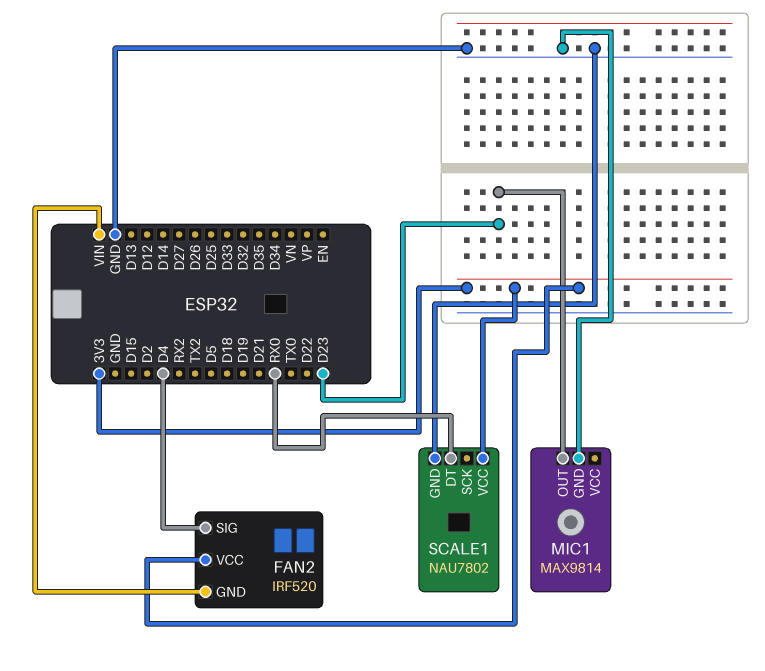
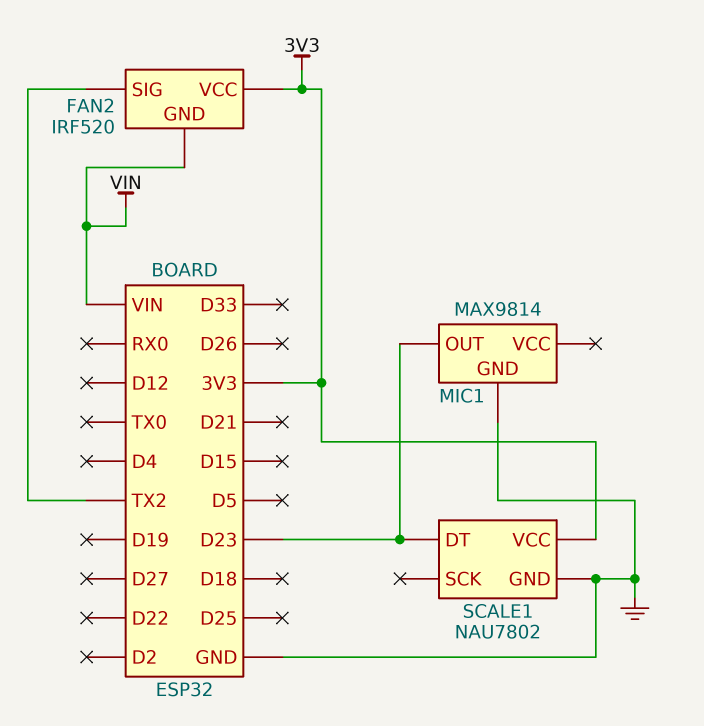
FAN2 pin SIG: D4 -> TX2
SCALE1 pin DT: RX0 -> D23

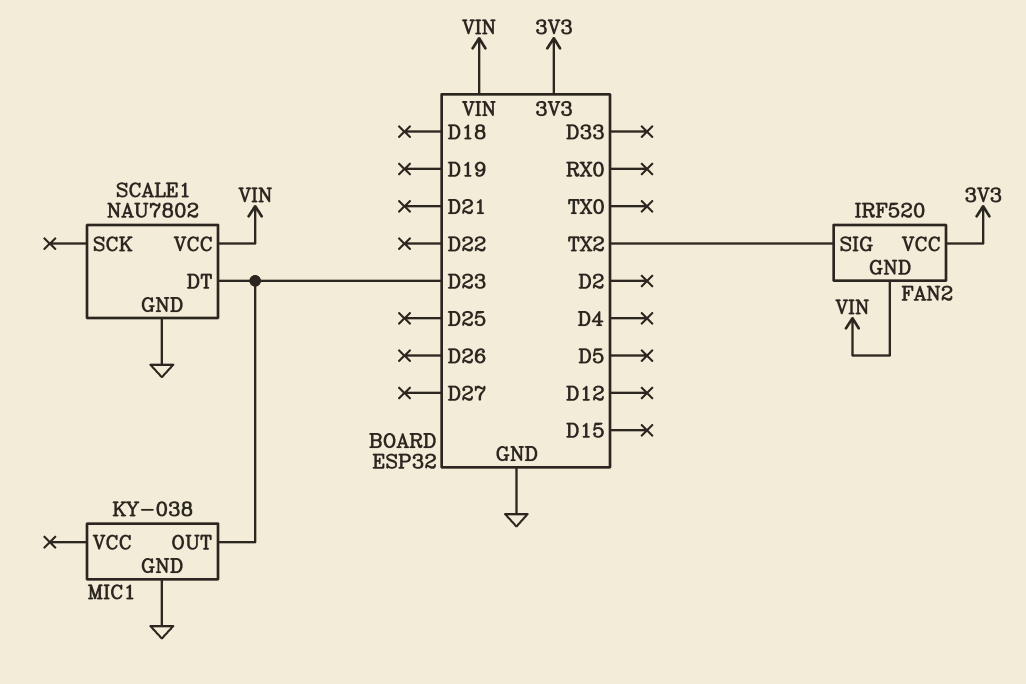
MIC1: MAX9814 -> KY-038
SCALE1 pin VCC: 3V3 -> VIN

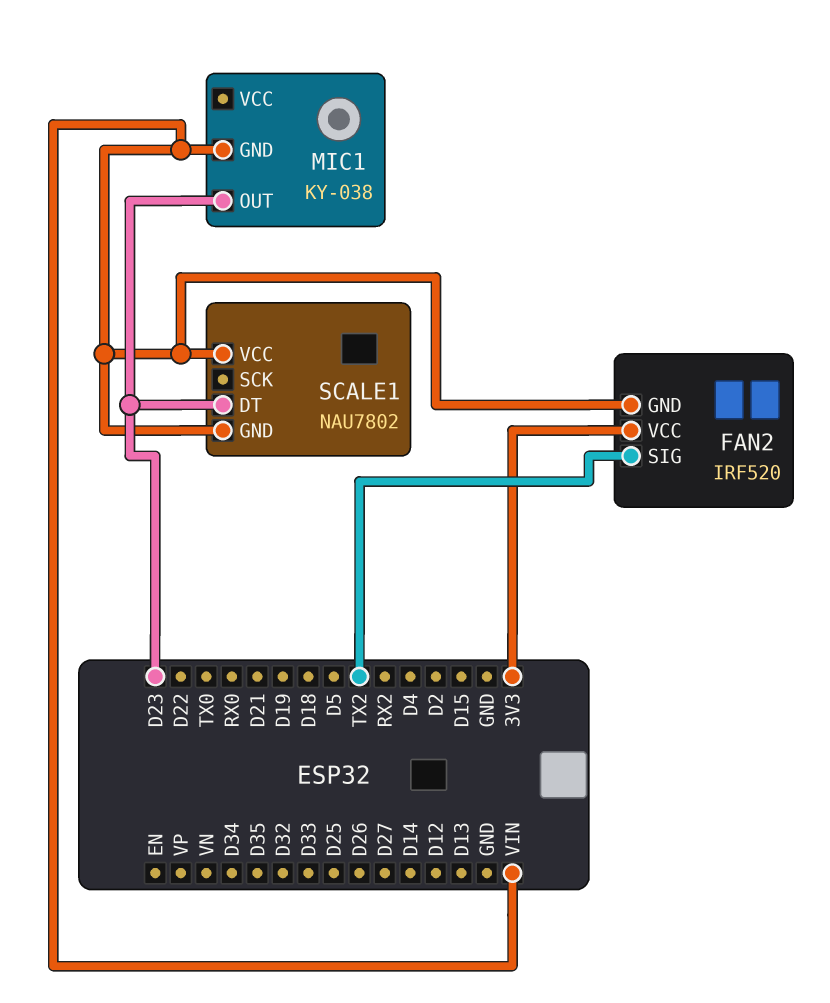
MIC1 pin GND: GND -> VIN
SCALE1 pin GND: GND -> VIN

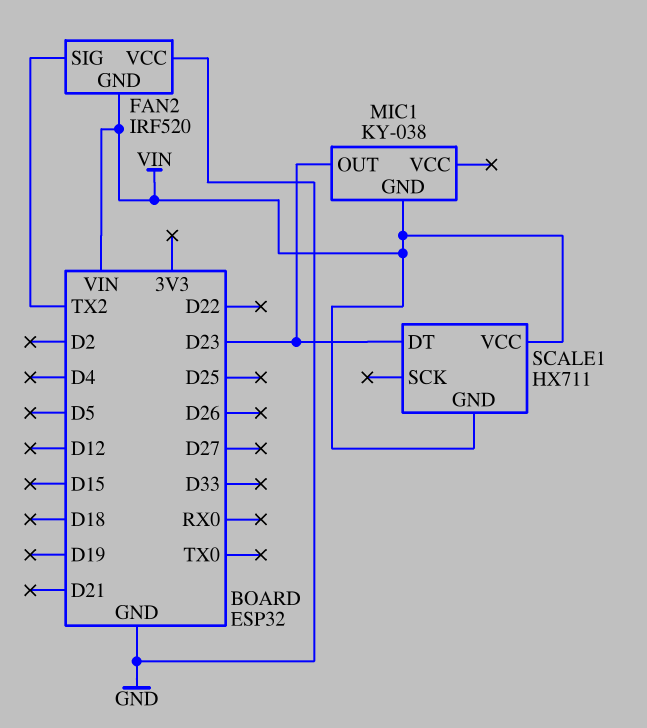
FAN2 pin VCC: 3V3 -> GND
SCALE1: NAU7802 -> HX711

